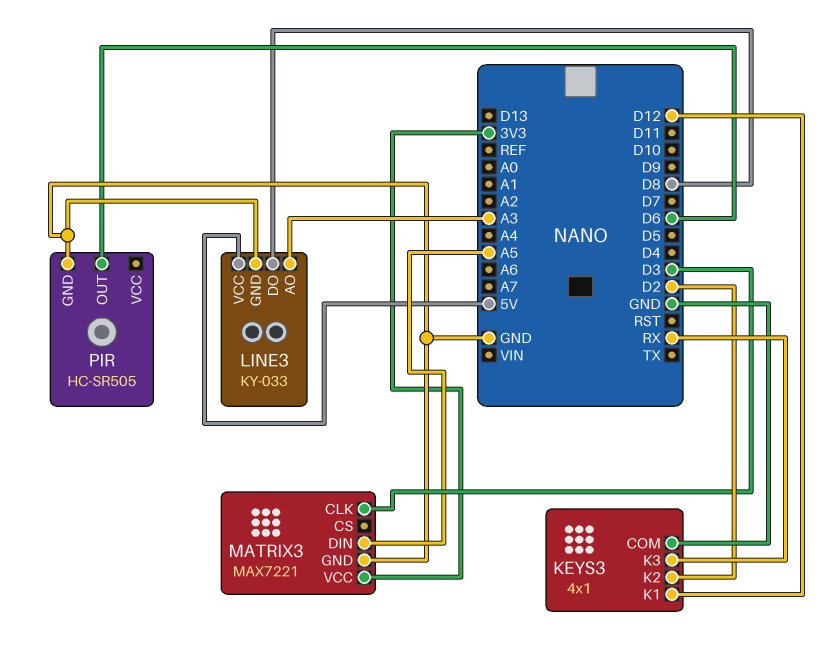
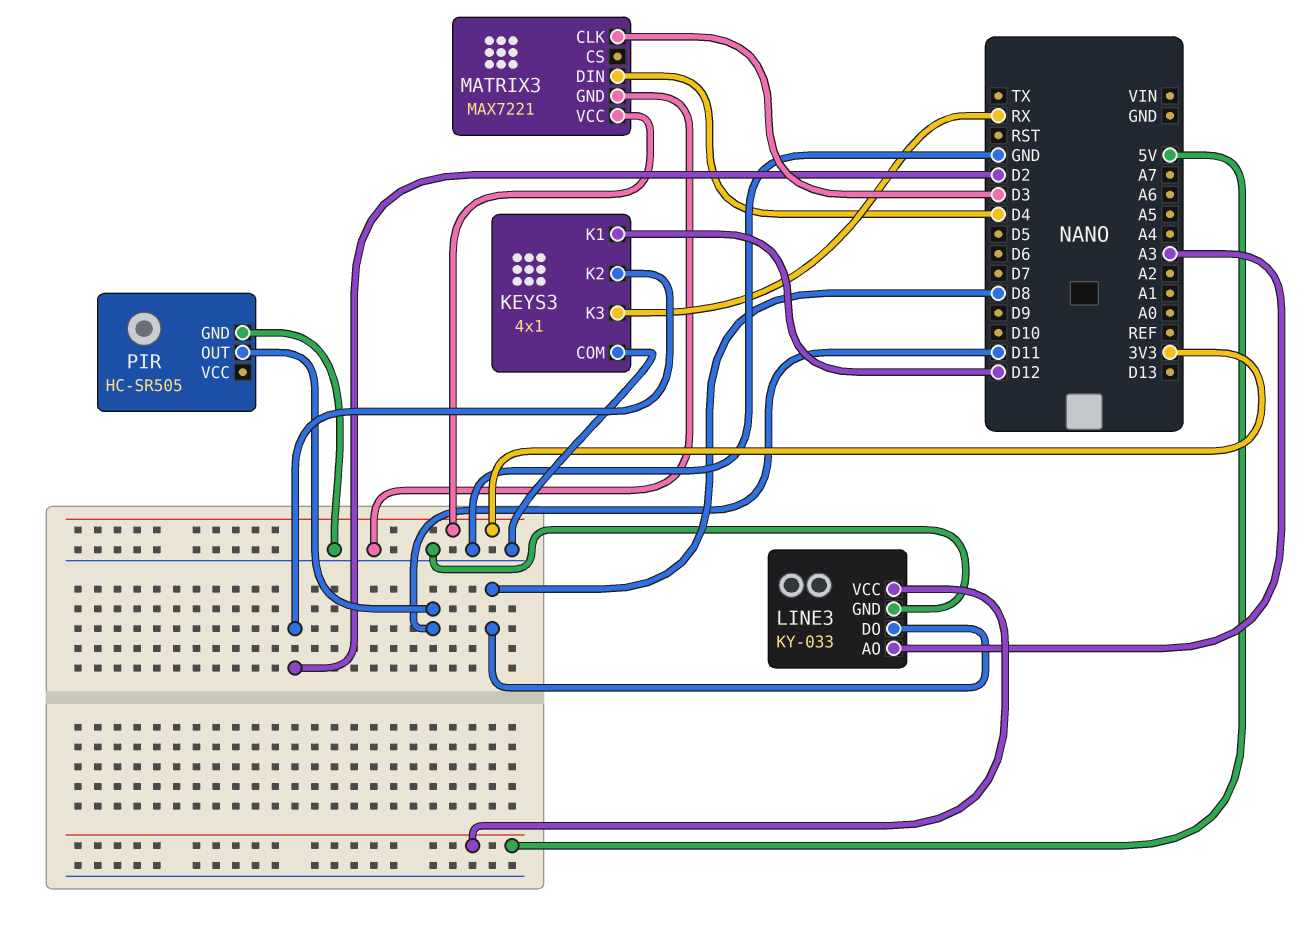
MATRIX3 pin DIN: A5 -> D4
PIR pin OUT: D6 -> D11

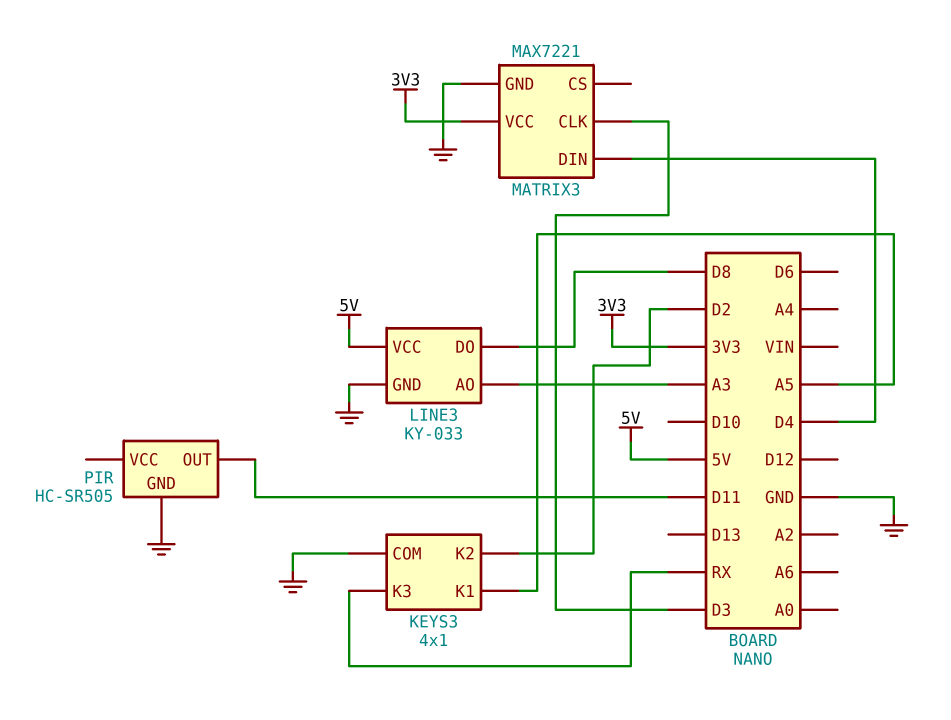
KEYS3 pin K1: D12 -> A5

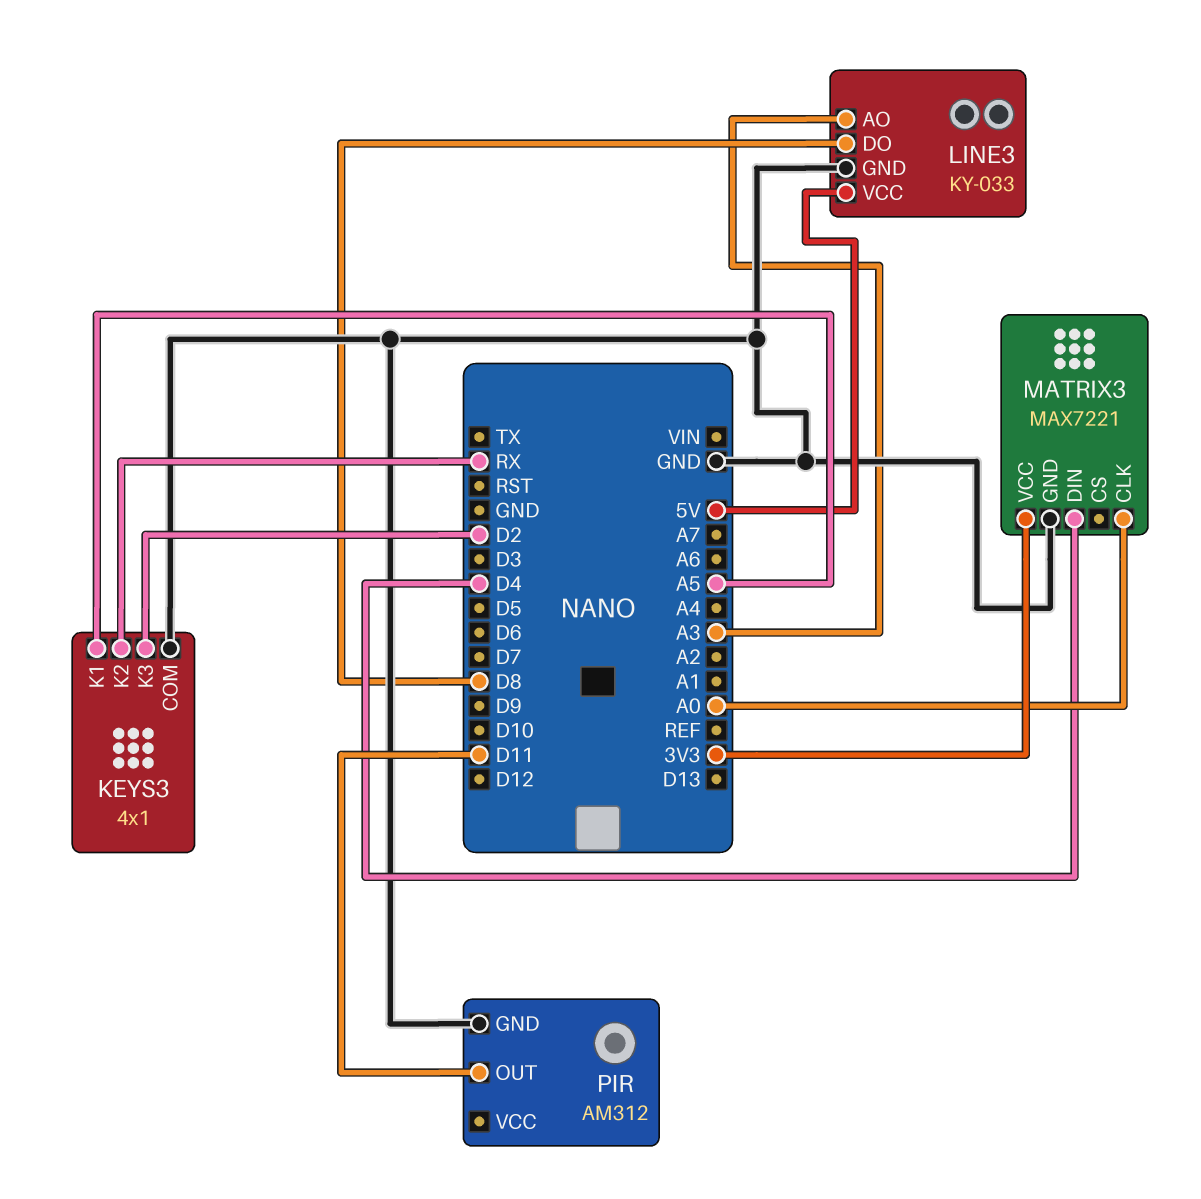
KEYS3 pin K2: D2 -> RX
KEYS3 pin K3: RX -> D2
MATRIX3 pin CLK: D3 -> A0
PIR: HC-SR505 -> AM312

